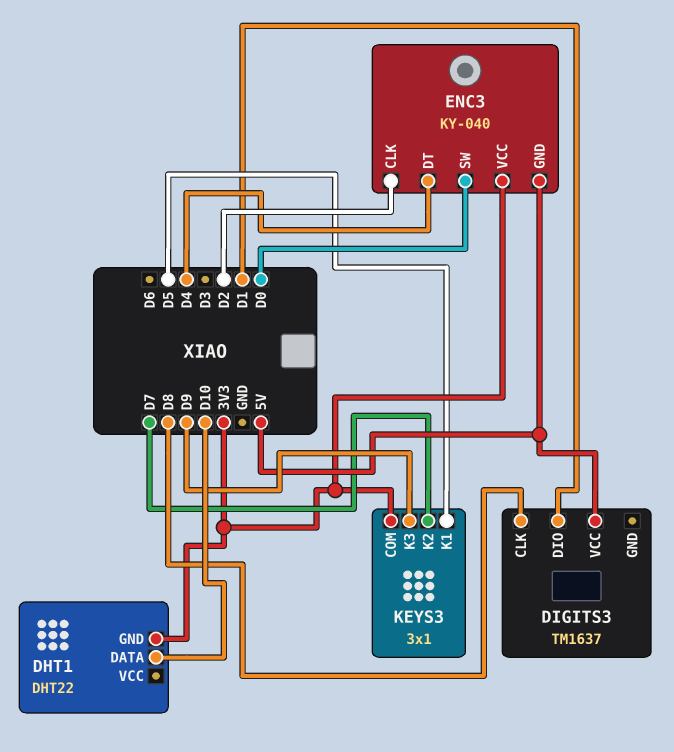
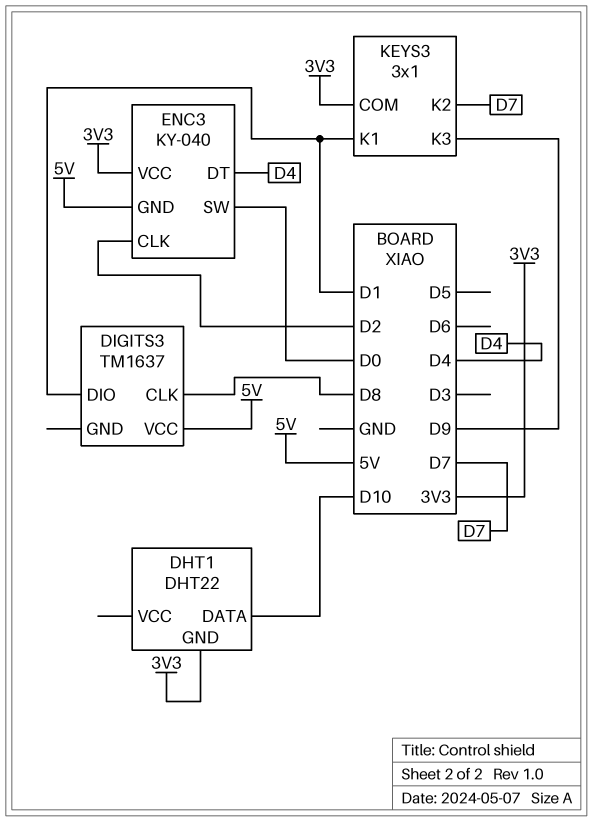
KEYS3 pin K1: D5 -> D1

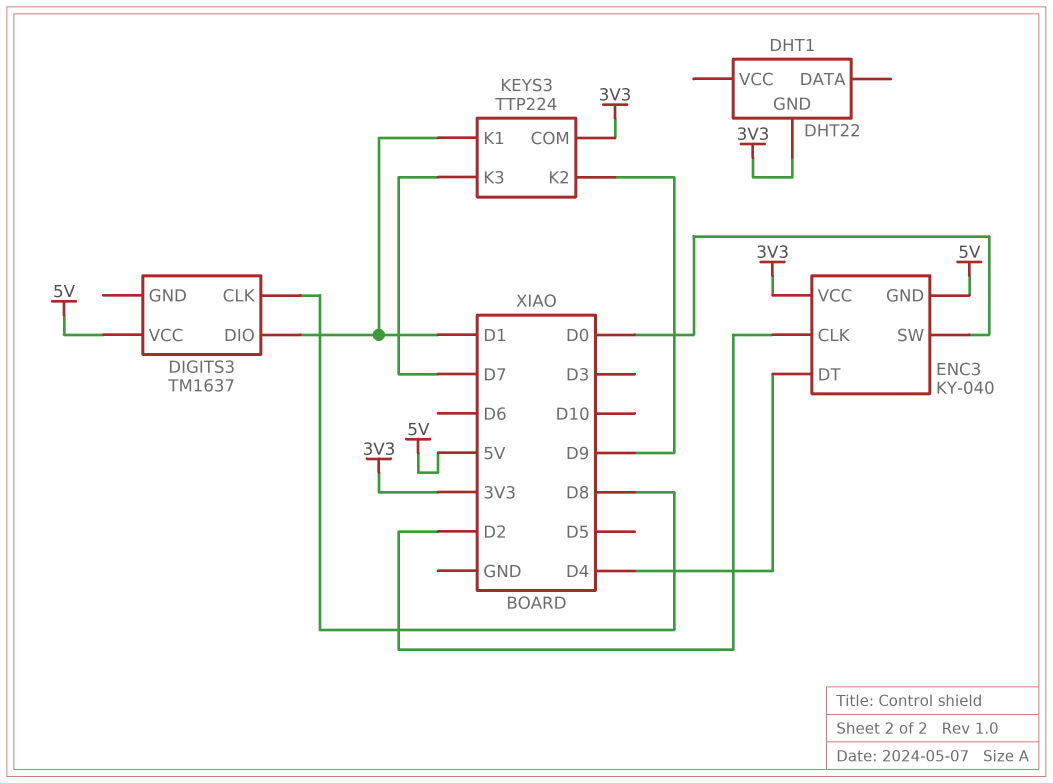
DHT1 pin DATA: D10 -> none
KEYS3: 3x1 -> TTP224
KEYS3 pin K2: D7 -> D9
KEYS3 pin K3: D9 -> D7

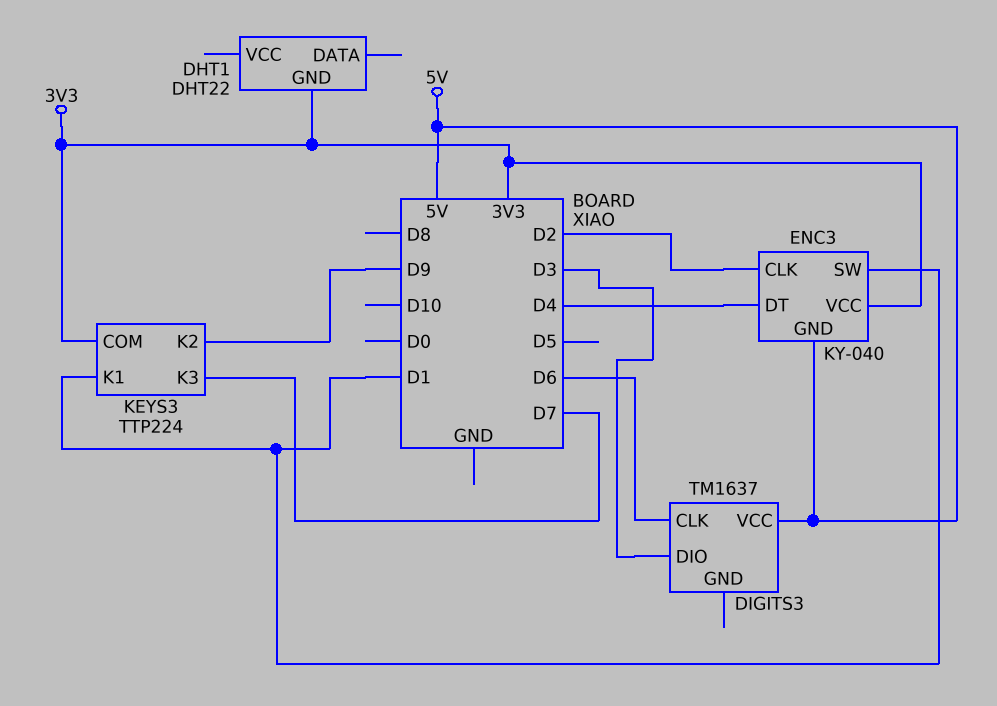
DIGITS3 pin CLK: D8 -> D6
DIGITS3 pin DIO: D1 -> D3
ENC3 pin SW: D0 -> D1

